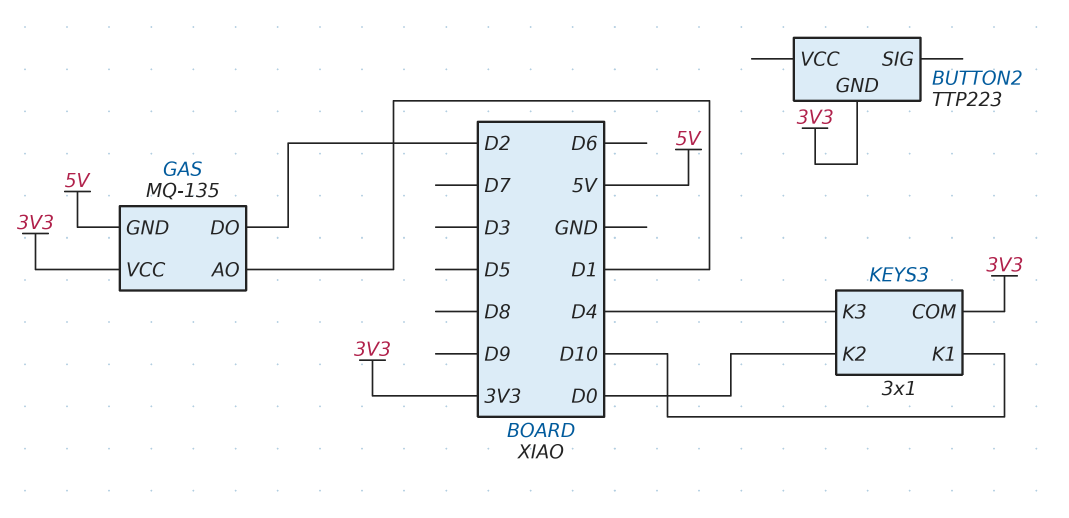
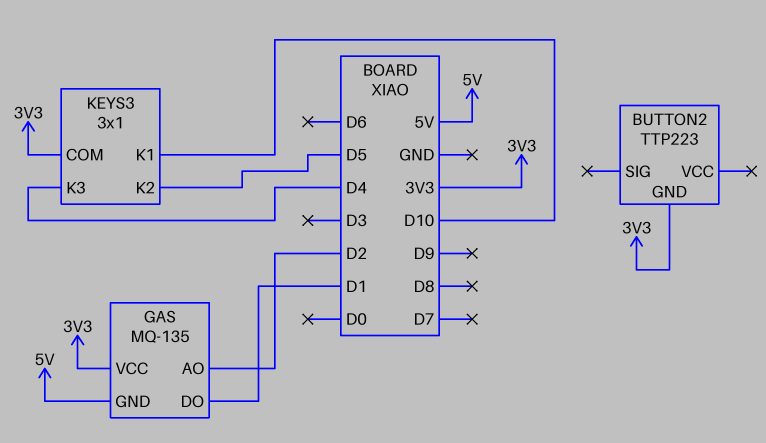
GAS pin AO: D1 -> D2
GAS pin DO: D2 -> D1
KEYS3 pin K2: D0 -> D5

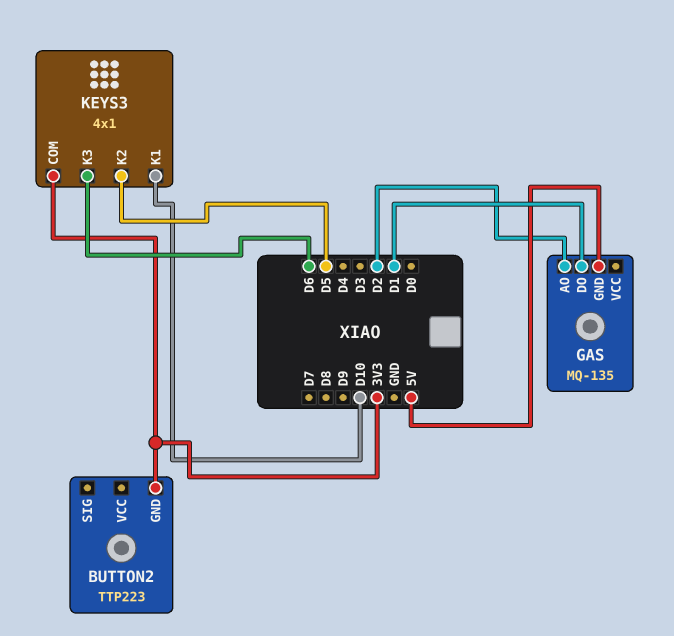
GAS pin VCC: 3V3 -> none
KEYS3: 3x1 -> 4x1
KEYS3 pin K3: D4 -> D6

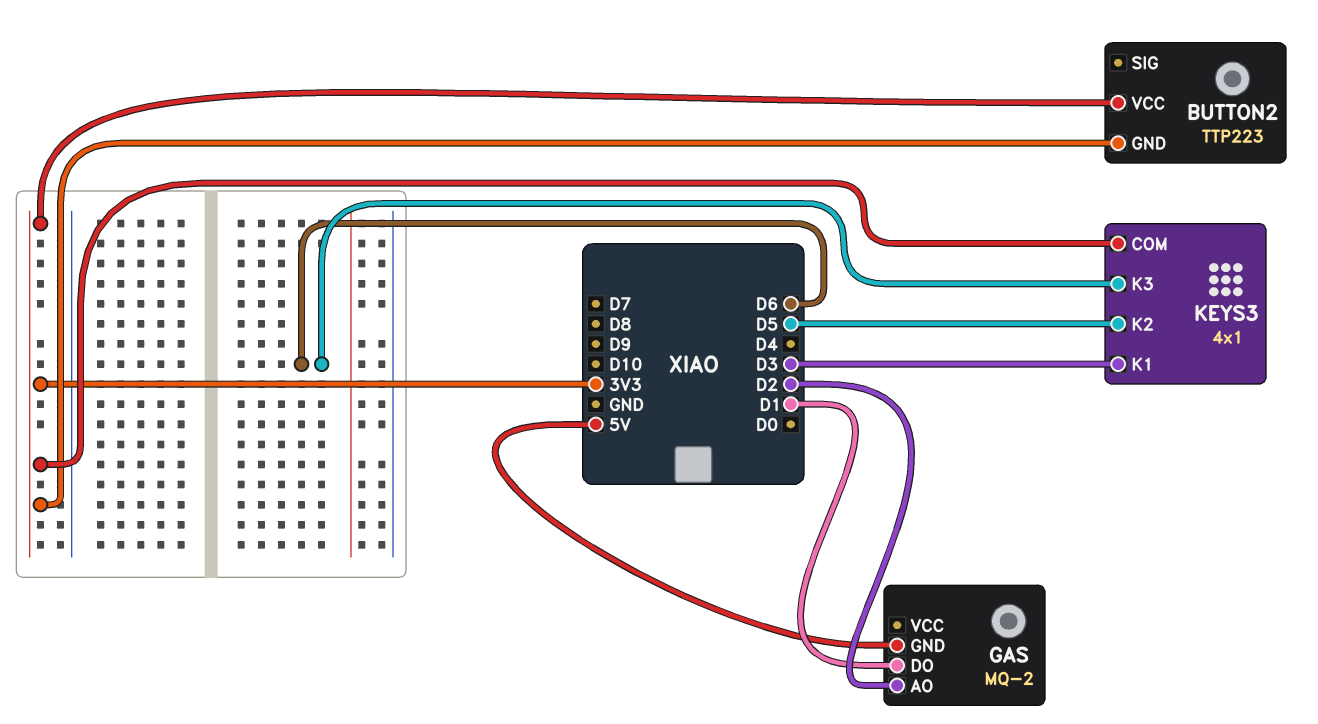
BUTTON2 pin VCC: none -> 3V3
GAS: MQ-135 -> MQ-2
KEYS3 pin K1: D10 -> D3

